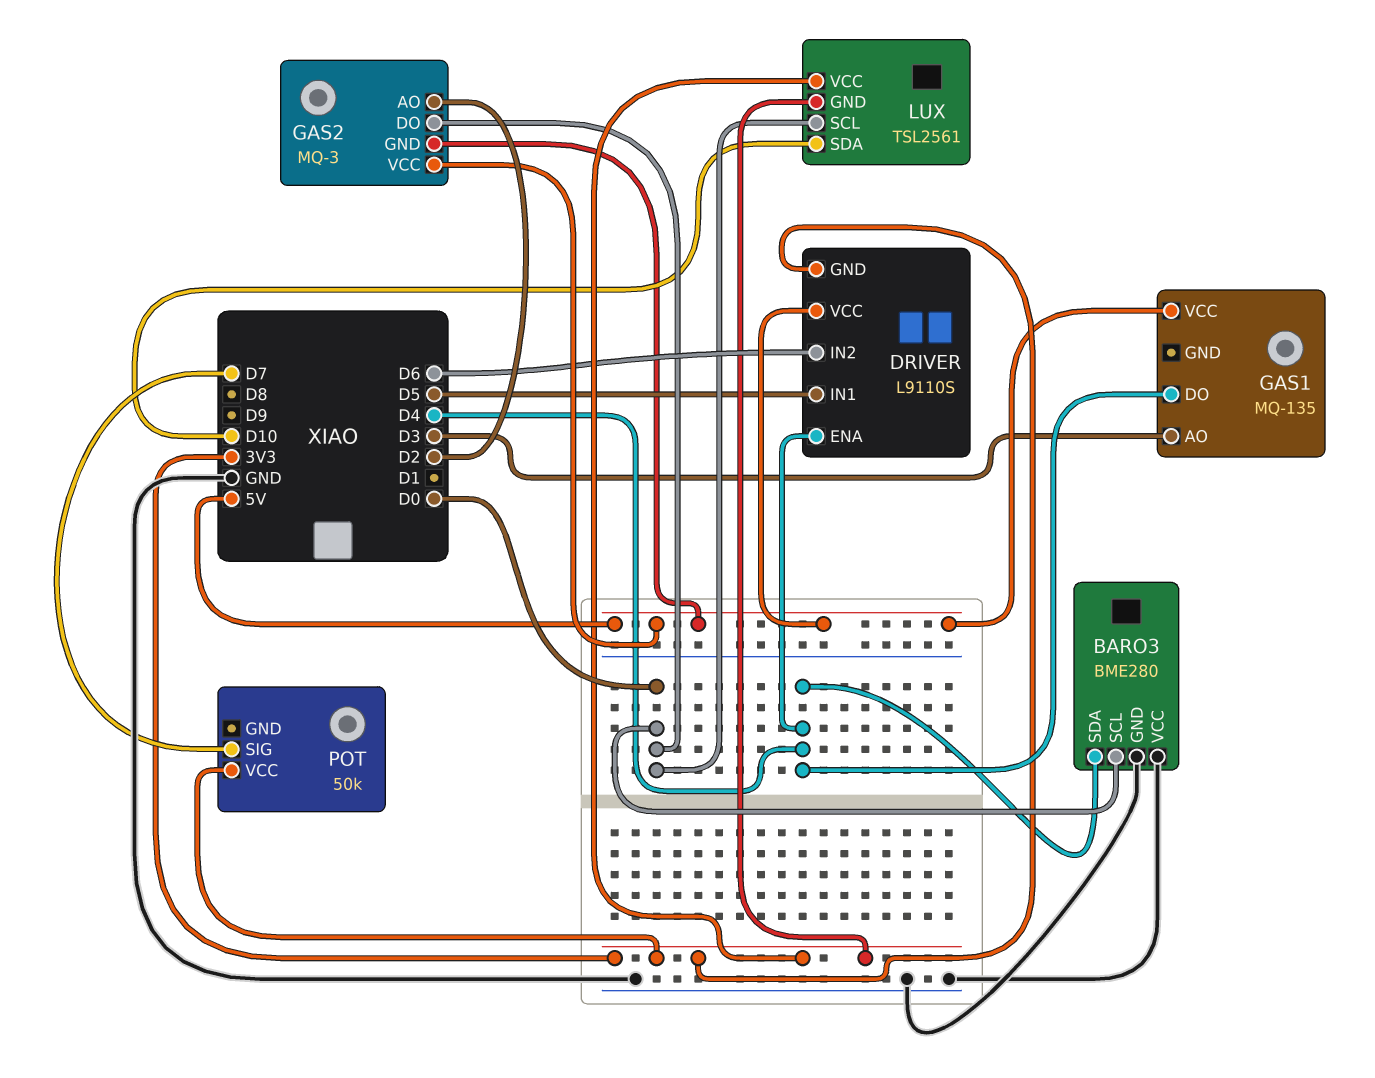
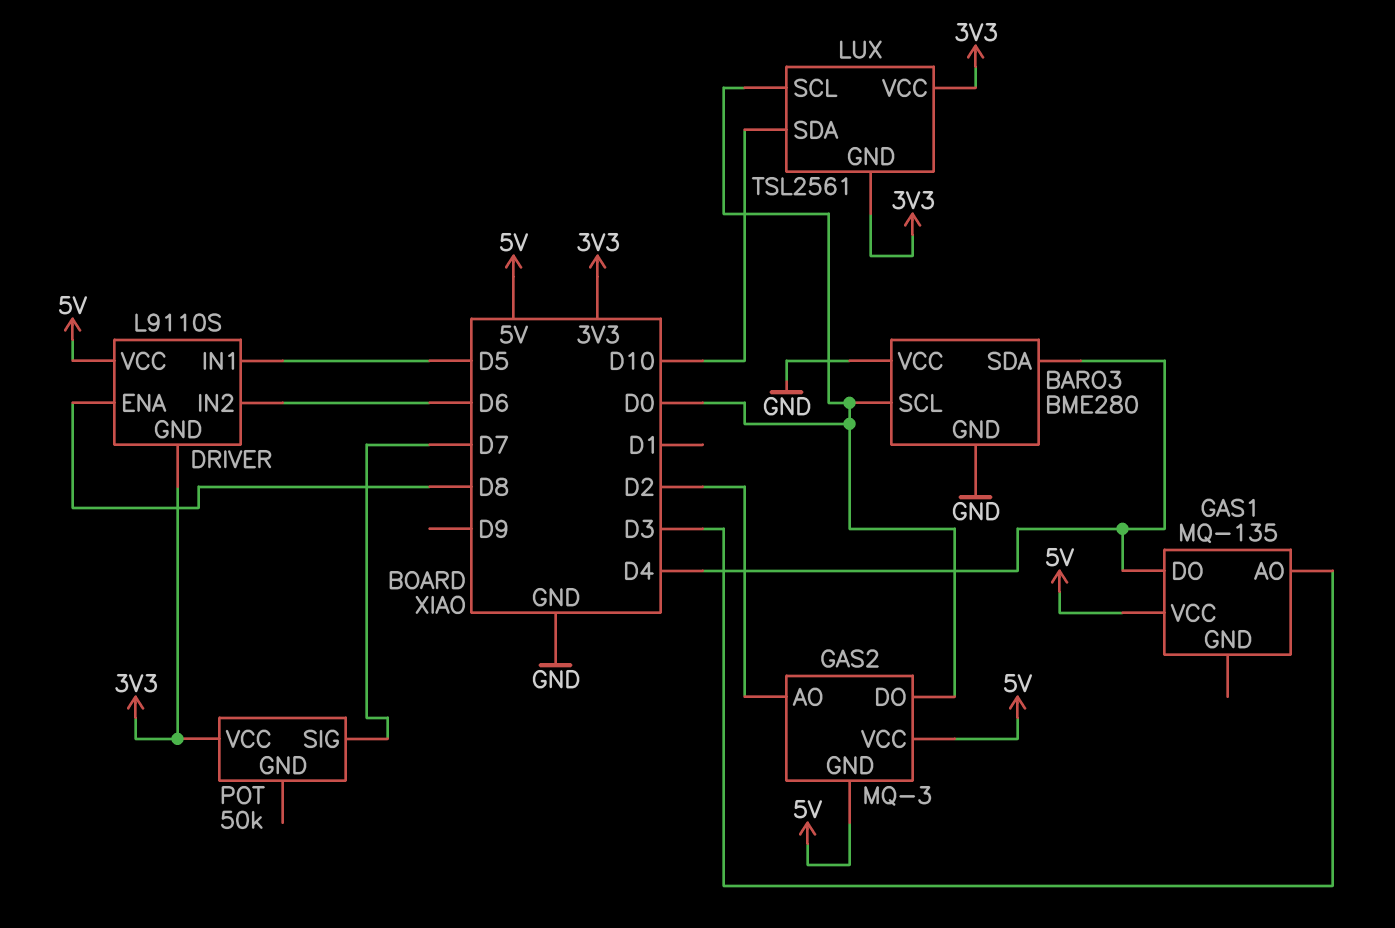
DRIVER pin ENA: D4 -> D8

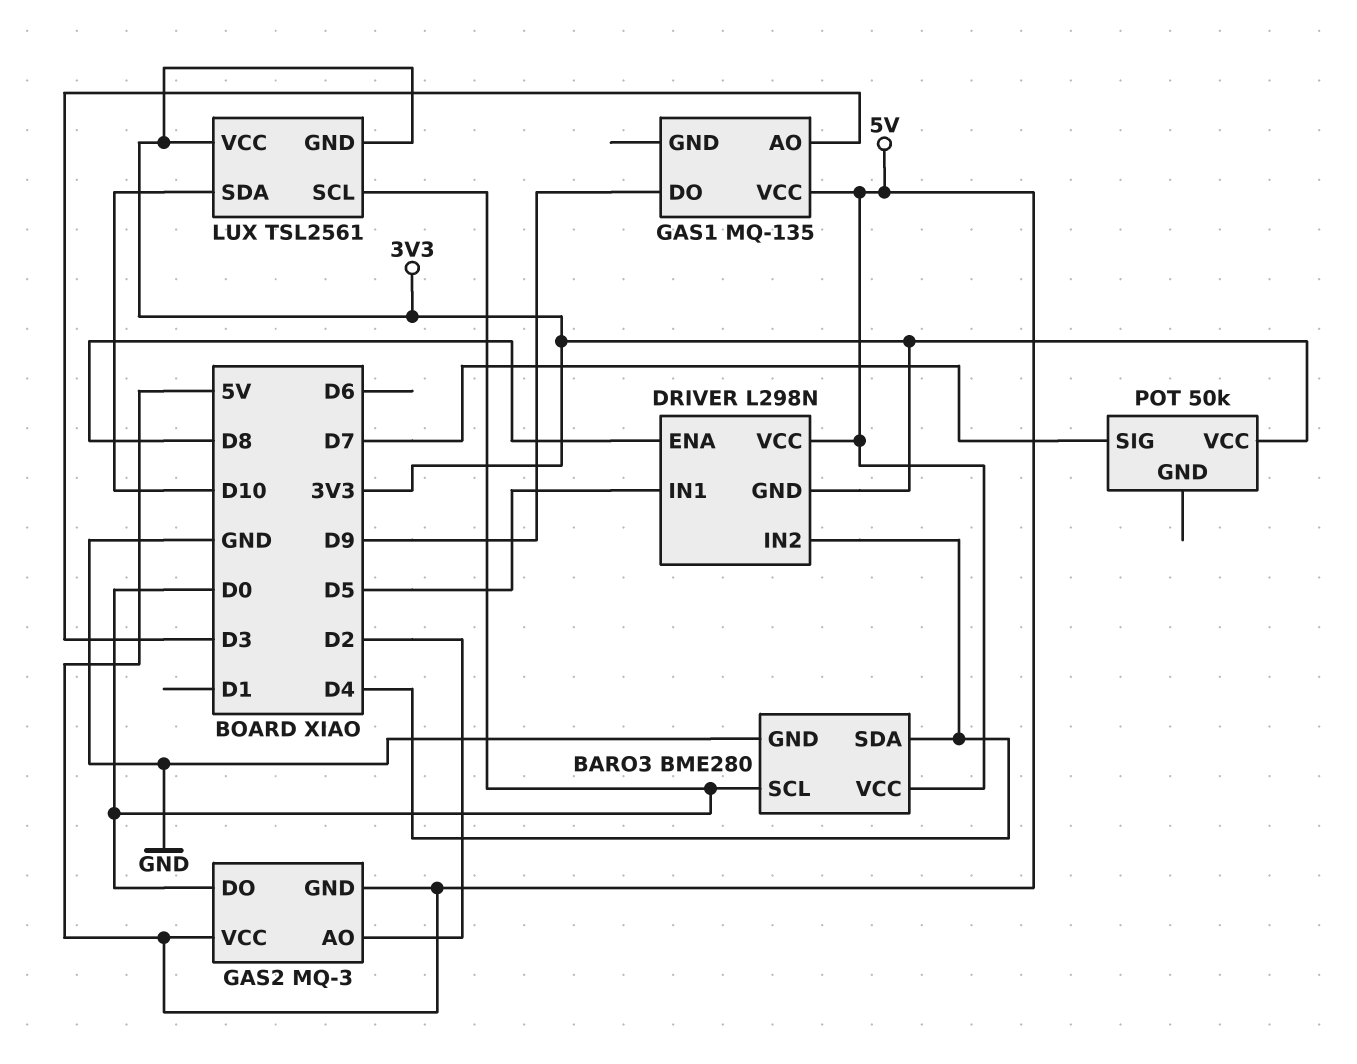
BARO3 pin VCC: GND -> 5V
DRIVER: L9110S -> L298N
DRIVER pin IN2: D6 -> D4
GAS1 pin DO: D4 -> D9

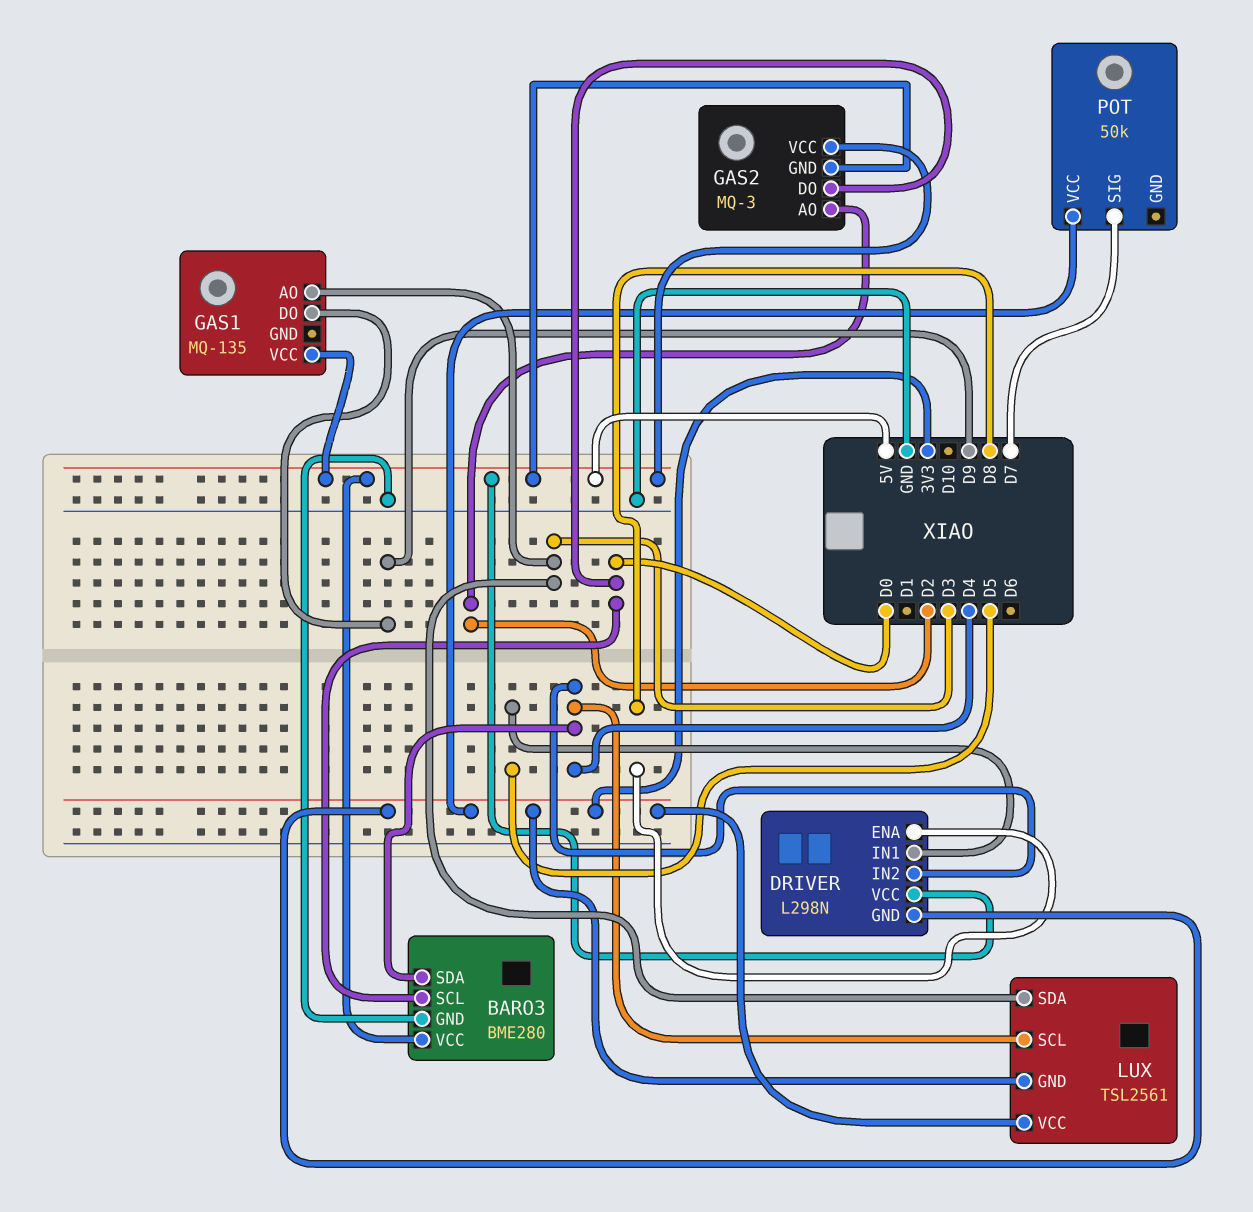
LUX pin SCL: D0 -> D4
LUX pin SDA: D10 -> D3

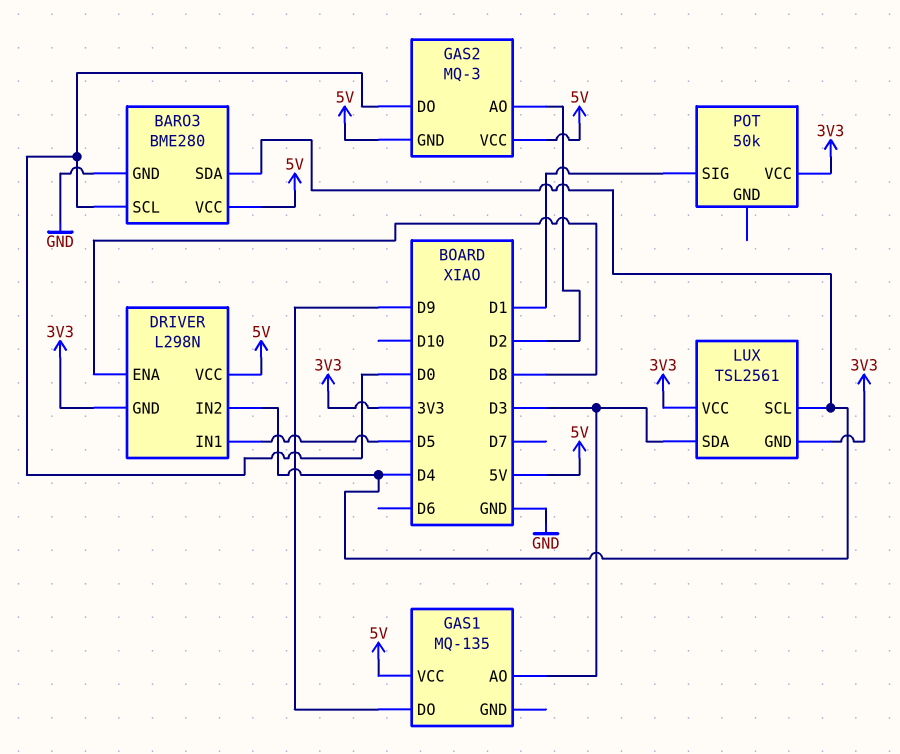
POT pin SIG: D7 -> D1

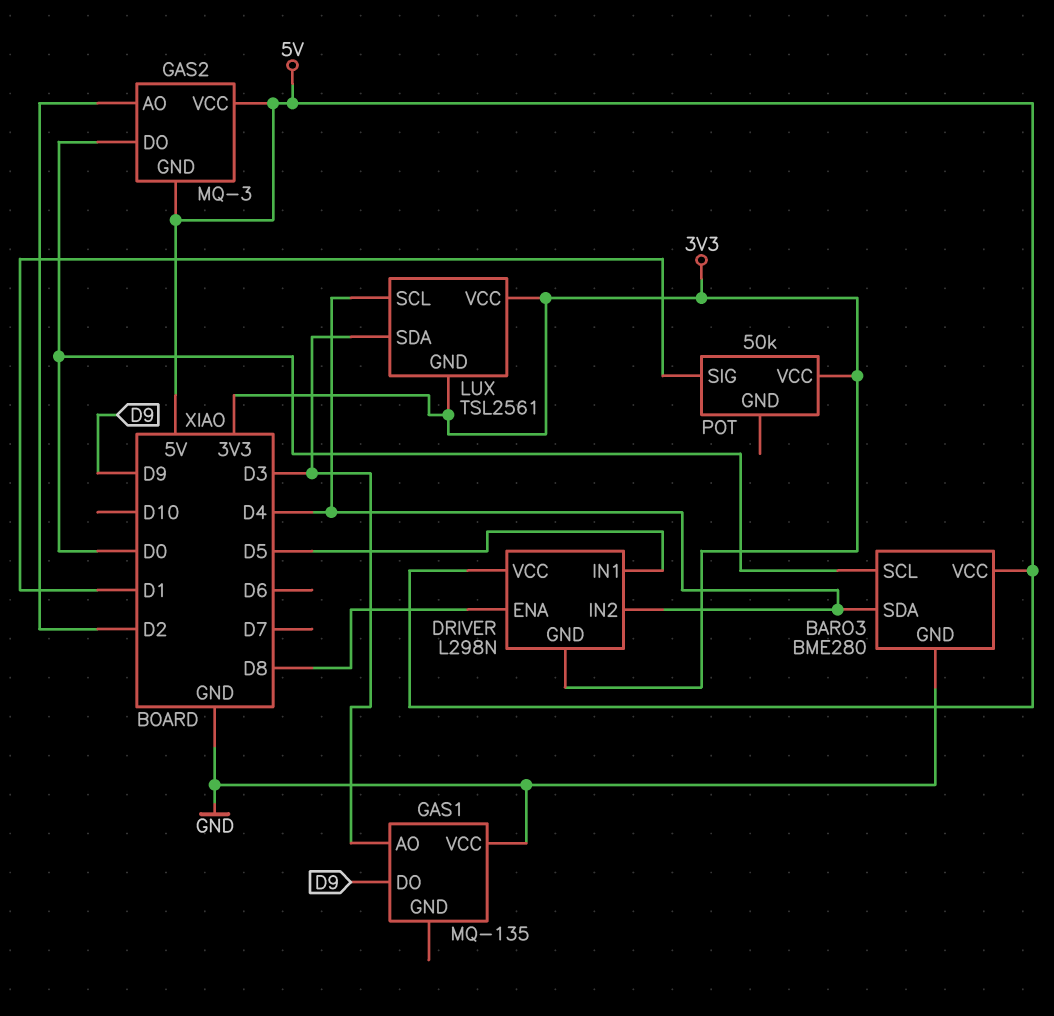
GAS1 pin VCC: 5V -> GND

